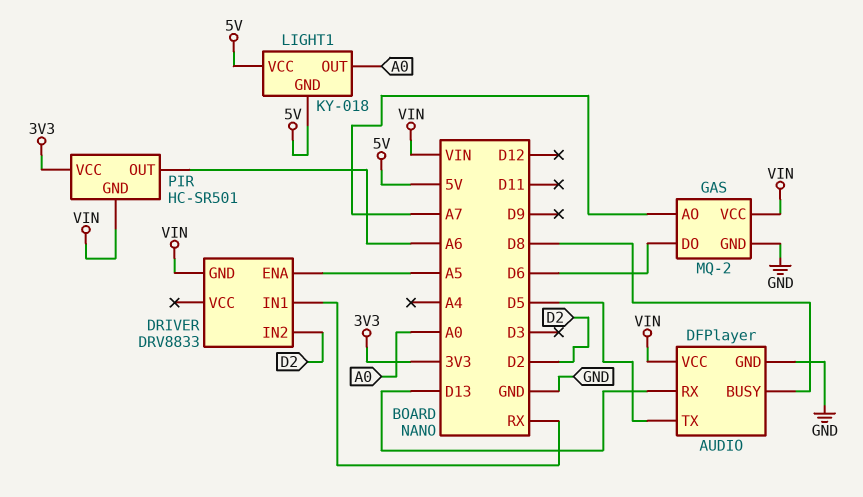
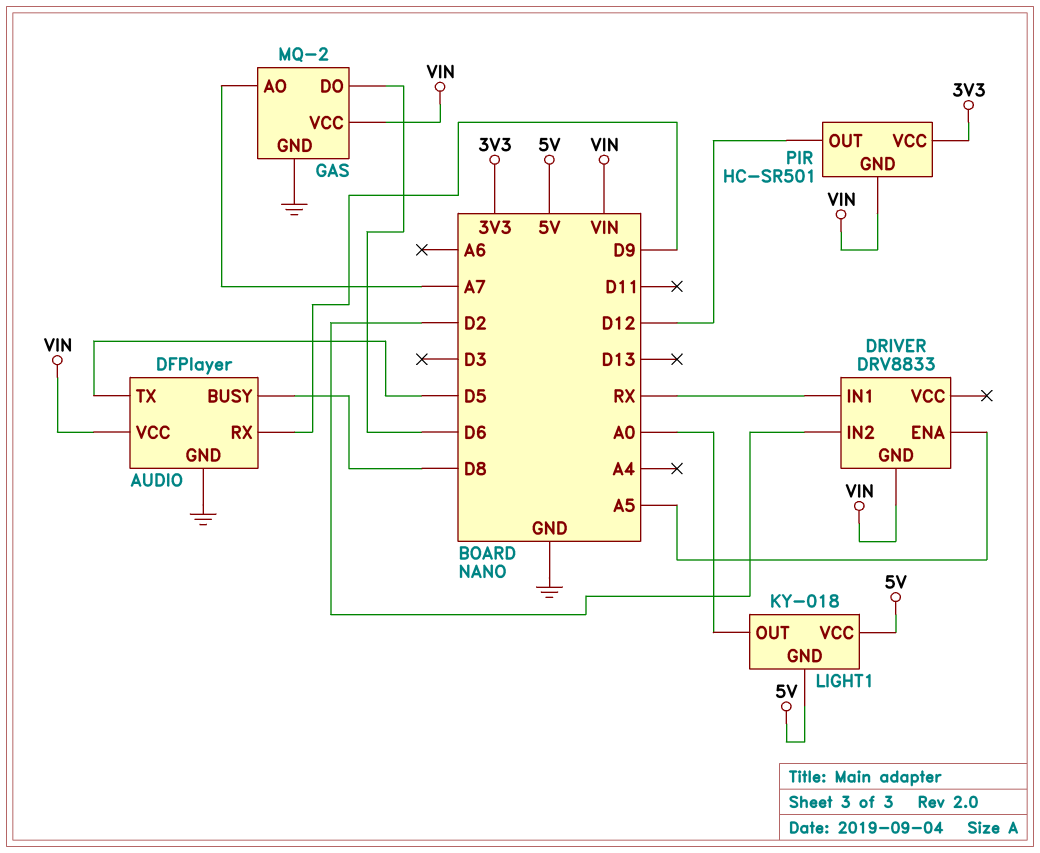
AUDIO pin RX: D13 -> D9
PIR pin OUT: A6 -> D12

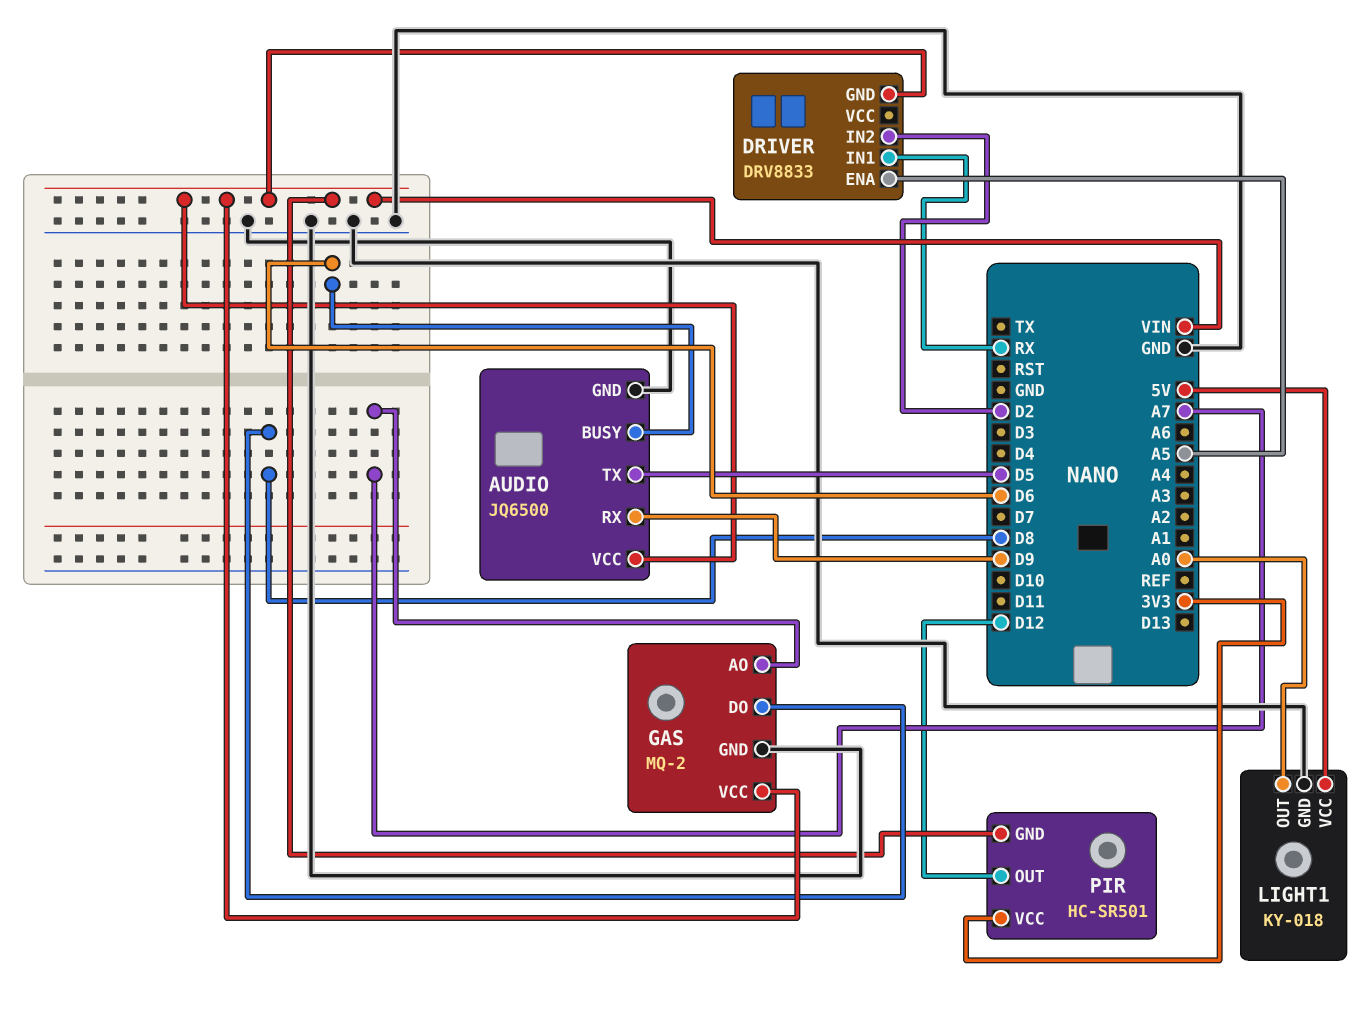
AUDIO: DFPlayer -> JQ6500
AUDIO pin BUSY: D8 -> D6
GAS pin DO: D6 -> D8
LIGHT1 pin GND: 5V -> GND

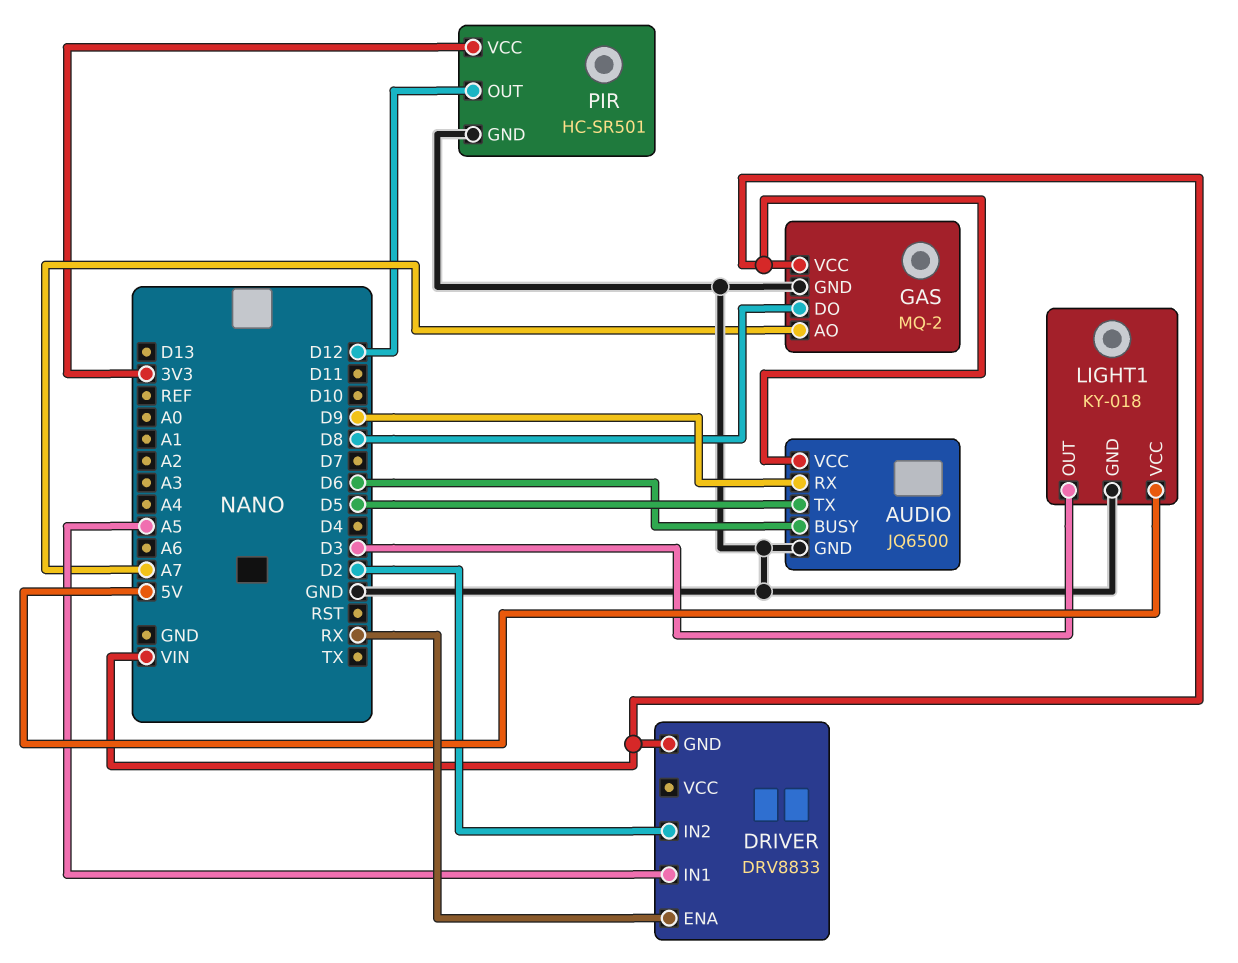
DRIVER pin ENA: A5 -> RX
DRIVER pin IN1: RX -> A5
LIGHT1 pin OUT: A0 -> D3
PIR pin GND: VIN -> GND

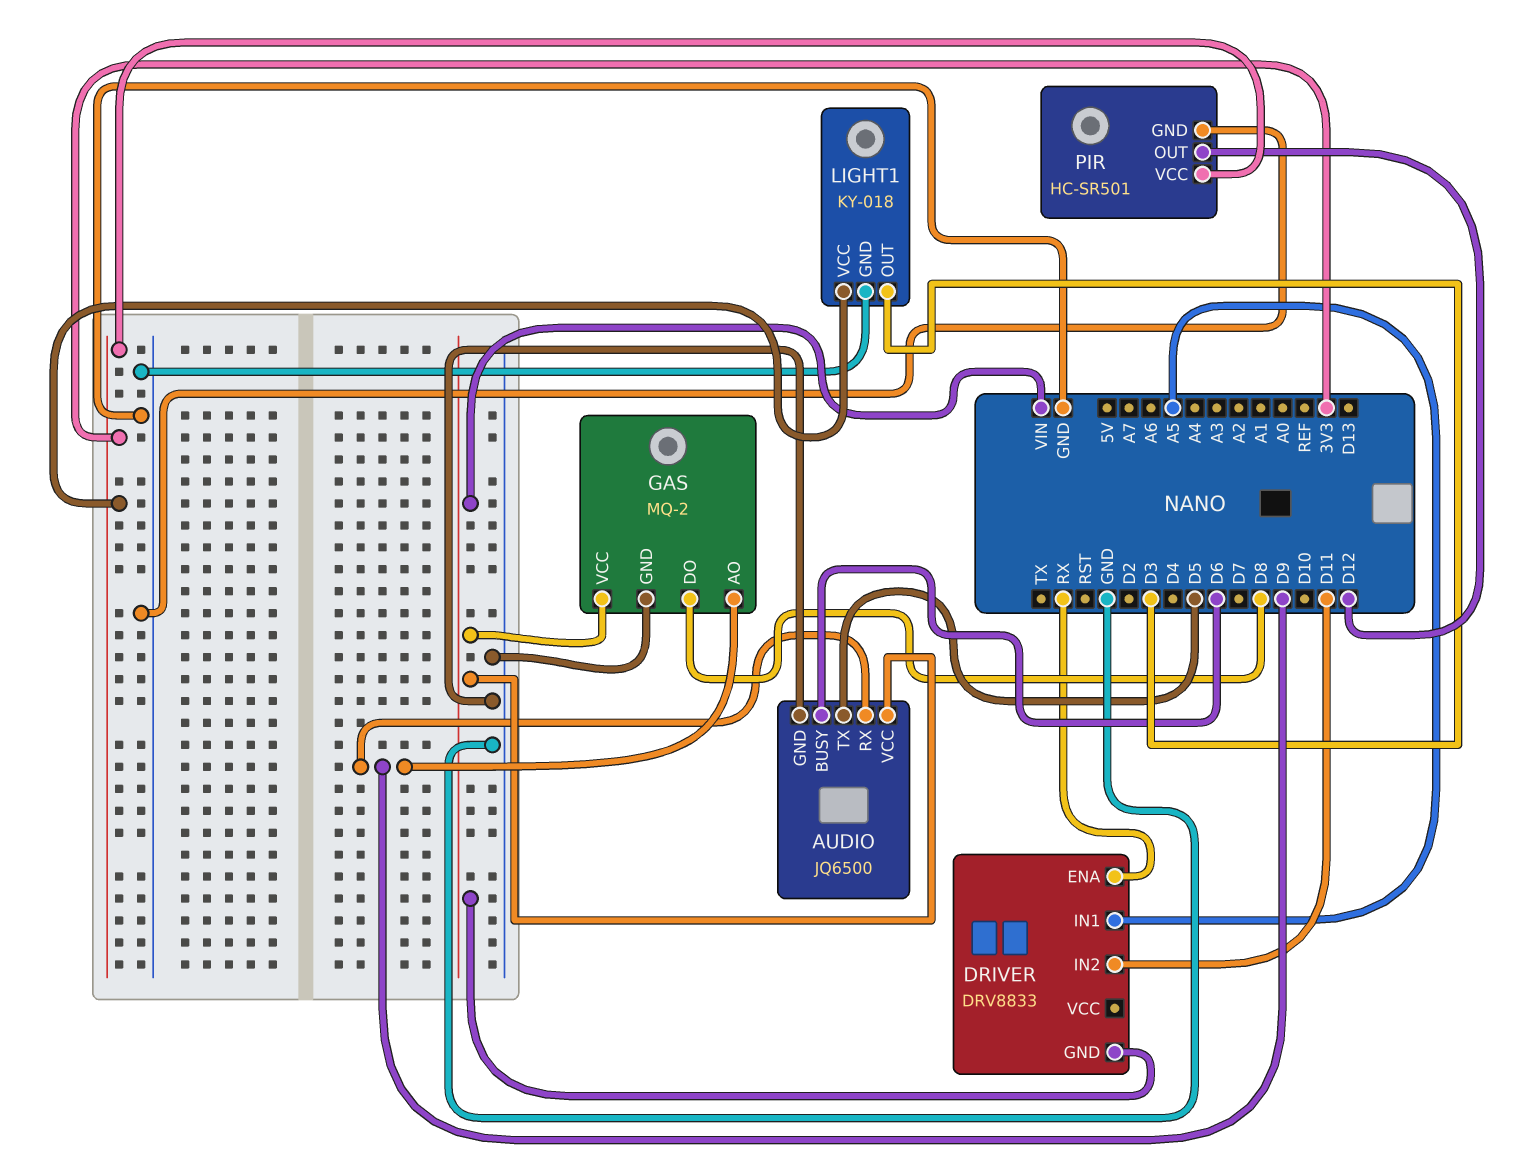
DRIVER pin IN2: D2 -> D11
GAS pin AO: A7 -> D9
LIGHT1 pin VCC: 5V -> 3V3

